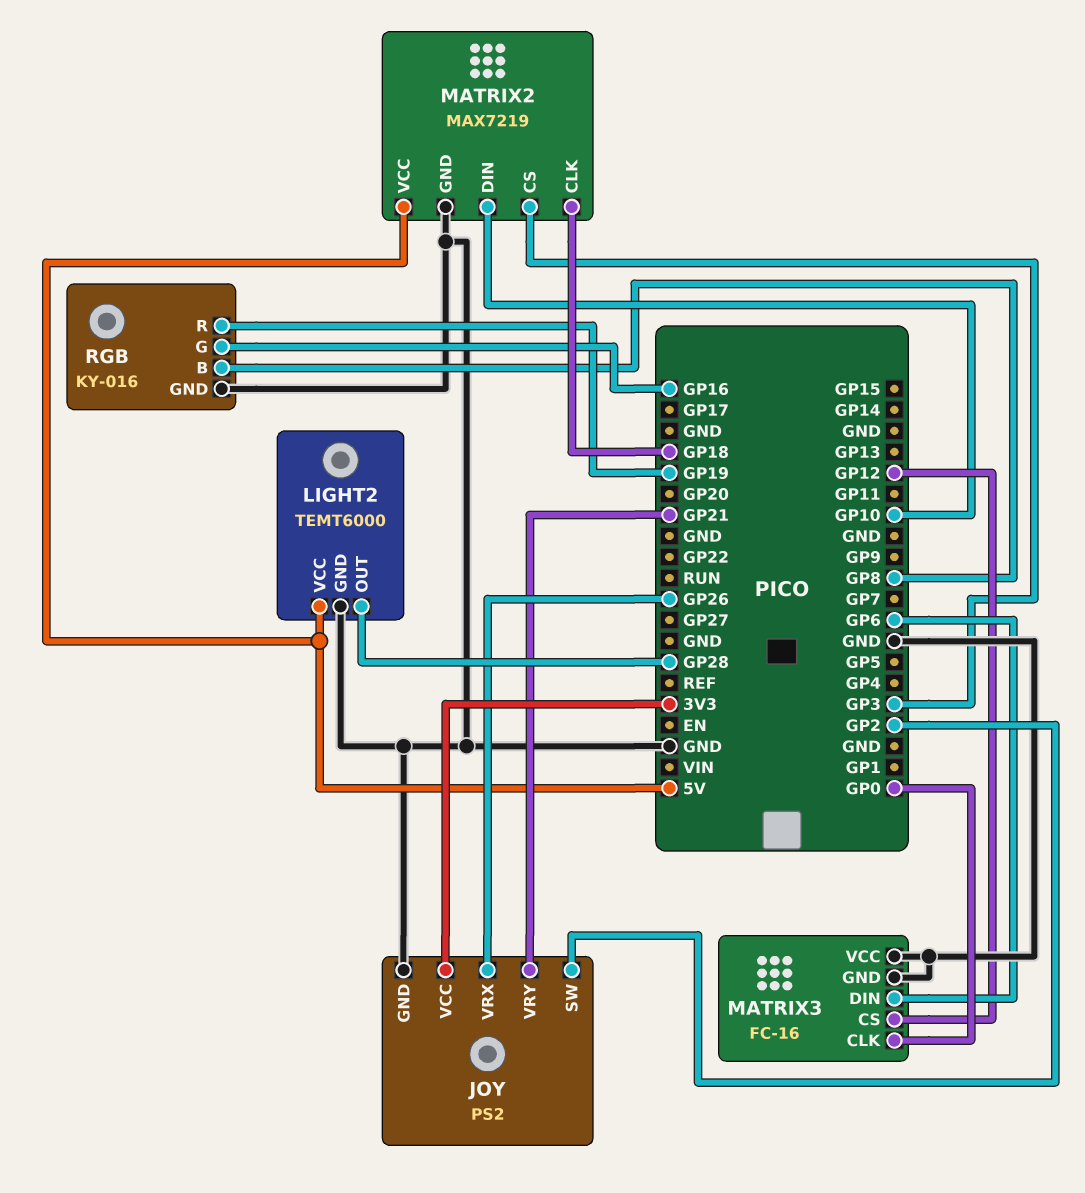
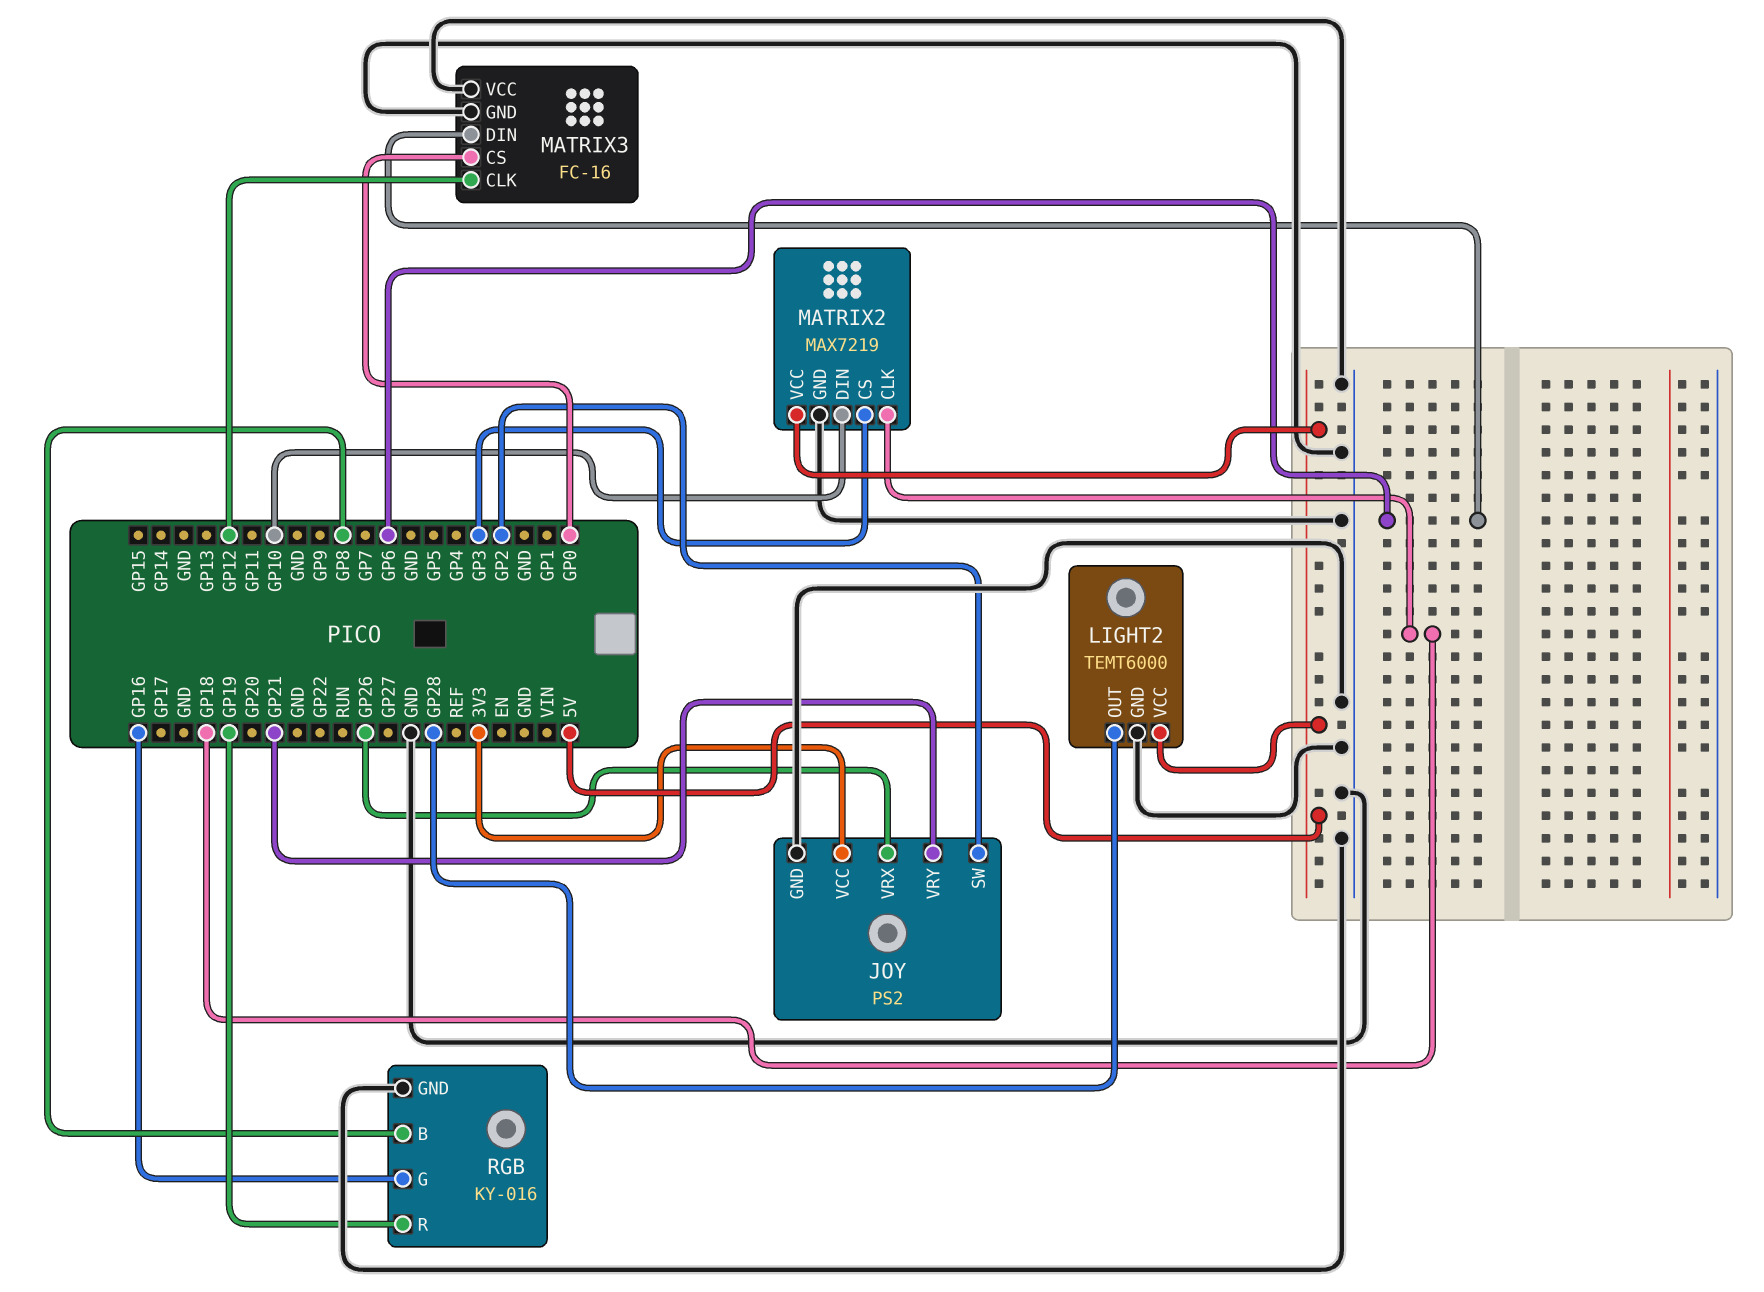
MATRIX3 pin CLK: GP0 -> GP12
MATRIX3 pin CS: GP12 -> GP0

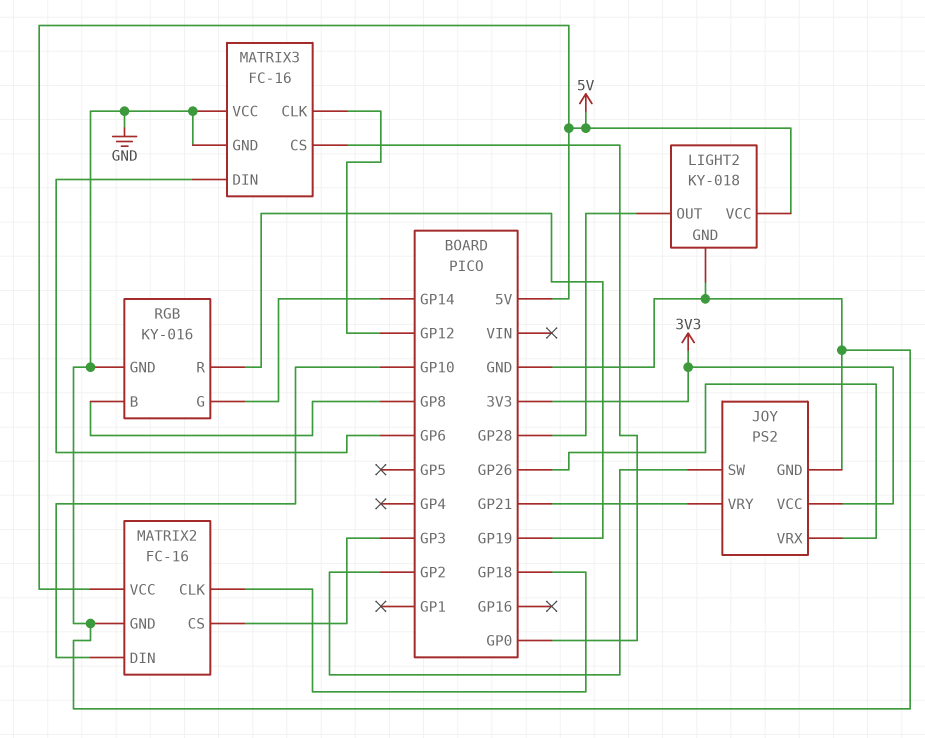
LIGHT2: TEMT6000 -> KY-018
MATRIX2: MAX7219 -> FC-16
RGB pin G: GP16 -> GP14

